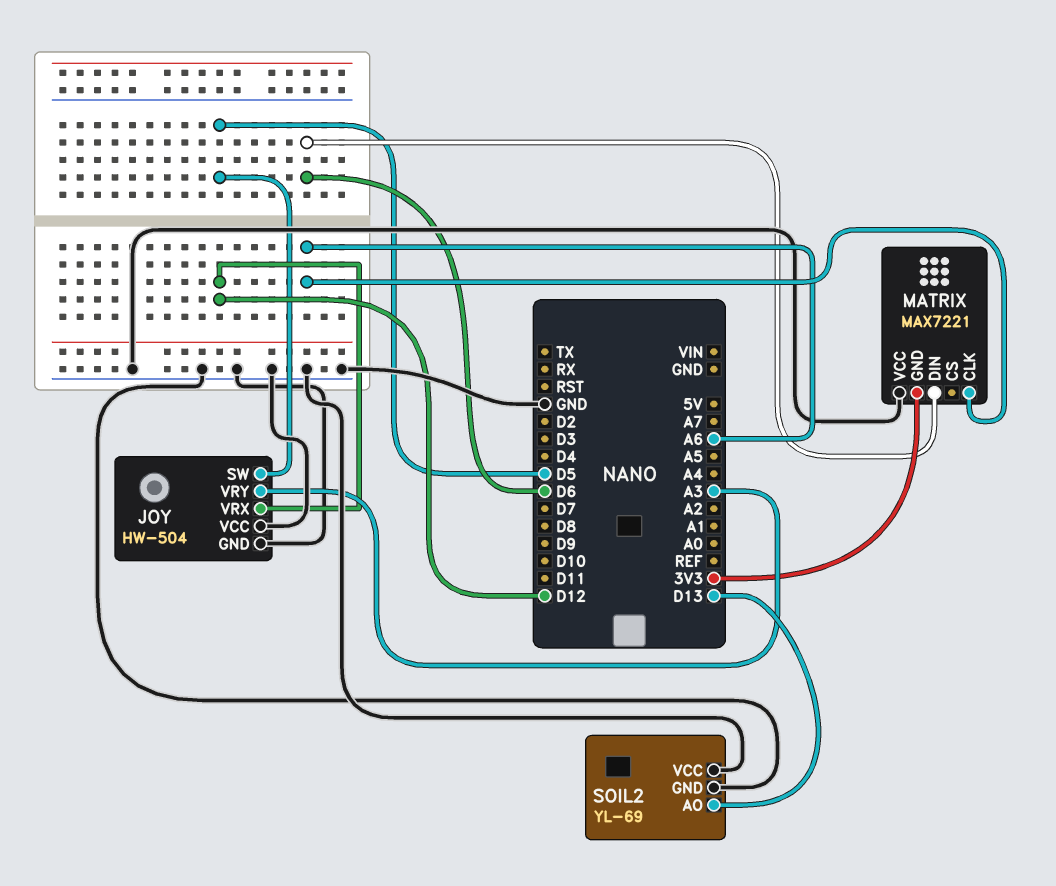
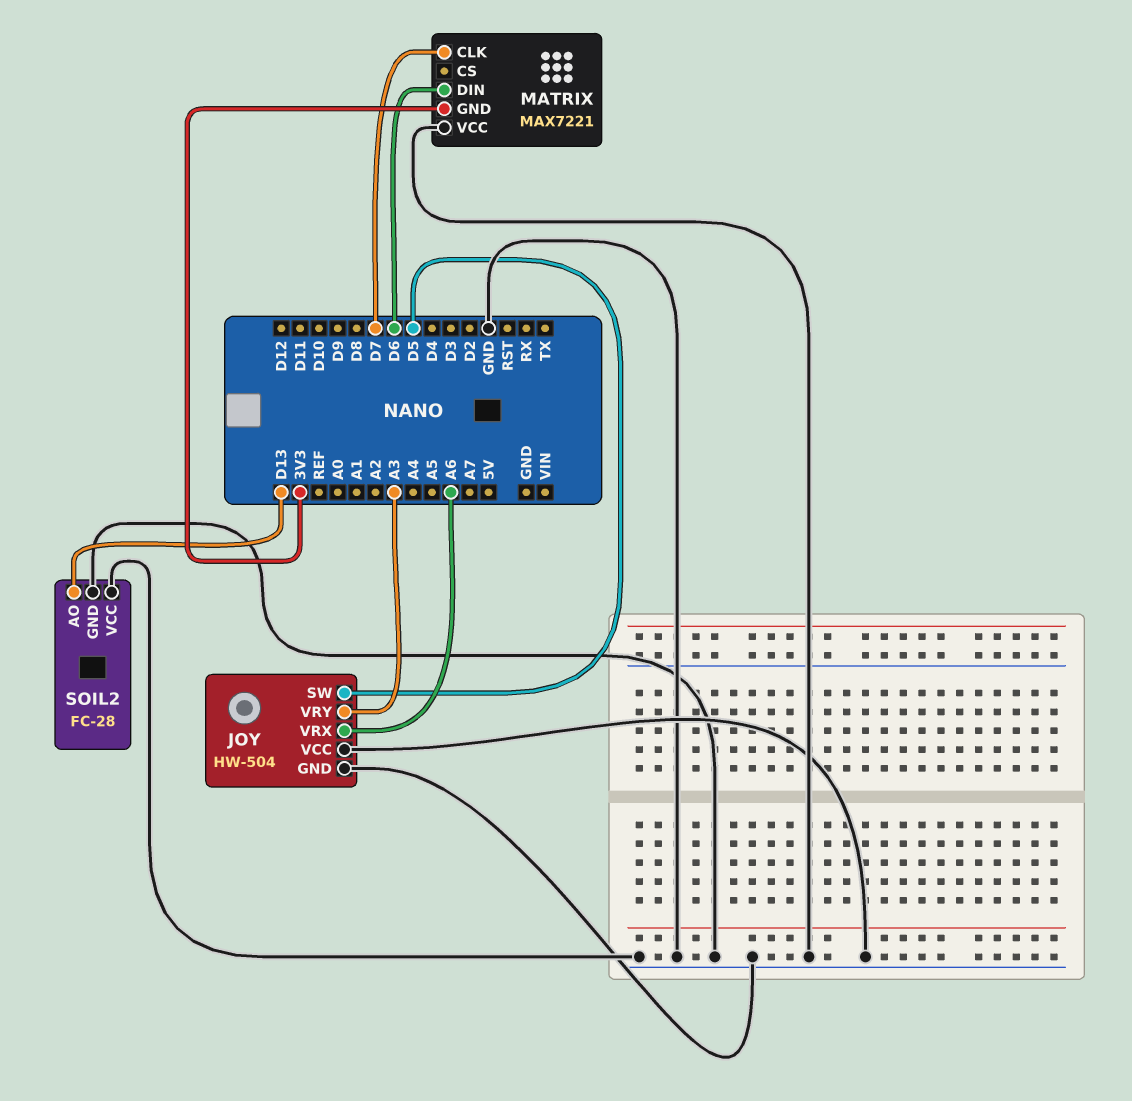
JOY pin VRX: D12 -> A6
MATRIX pin CLK: A6 -> D7
SOIL2: YL-69 -> FC-28

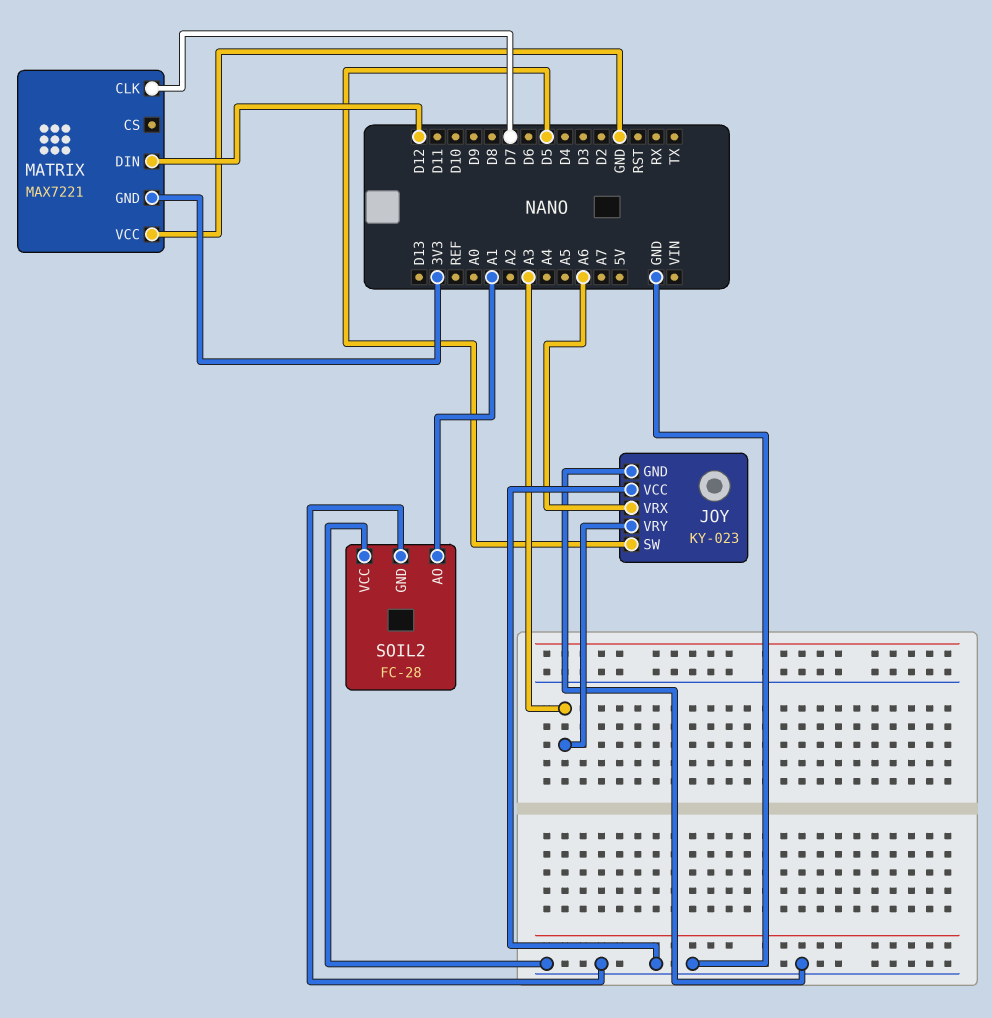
JOY: HW-504 -> KY-023
MATRIX pin DIN: D6 -> D12
SOIL2 pin AO: D13 -> A1

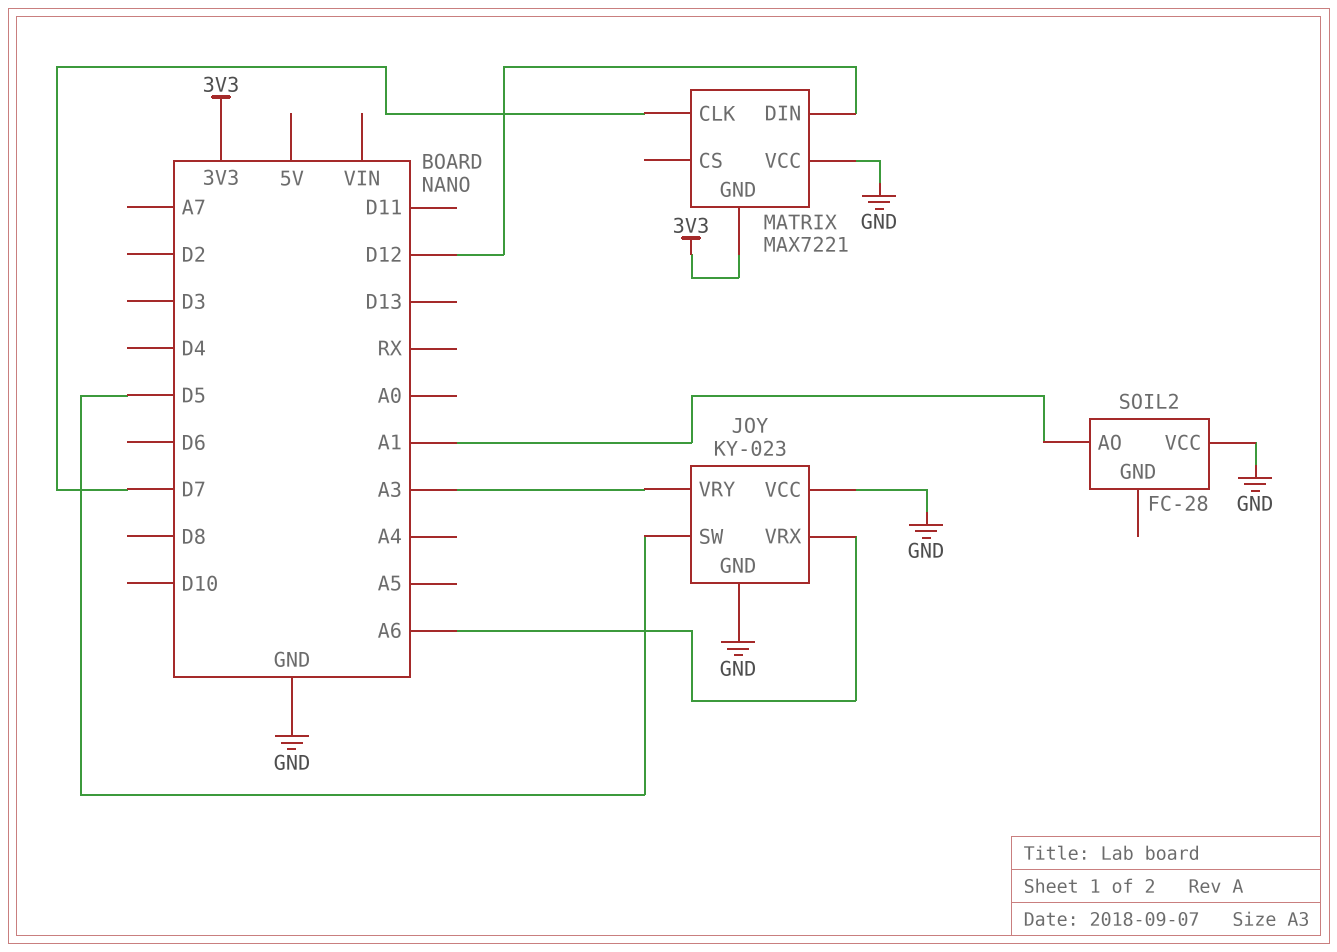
SOIL2 pin GND: GND -> none

